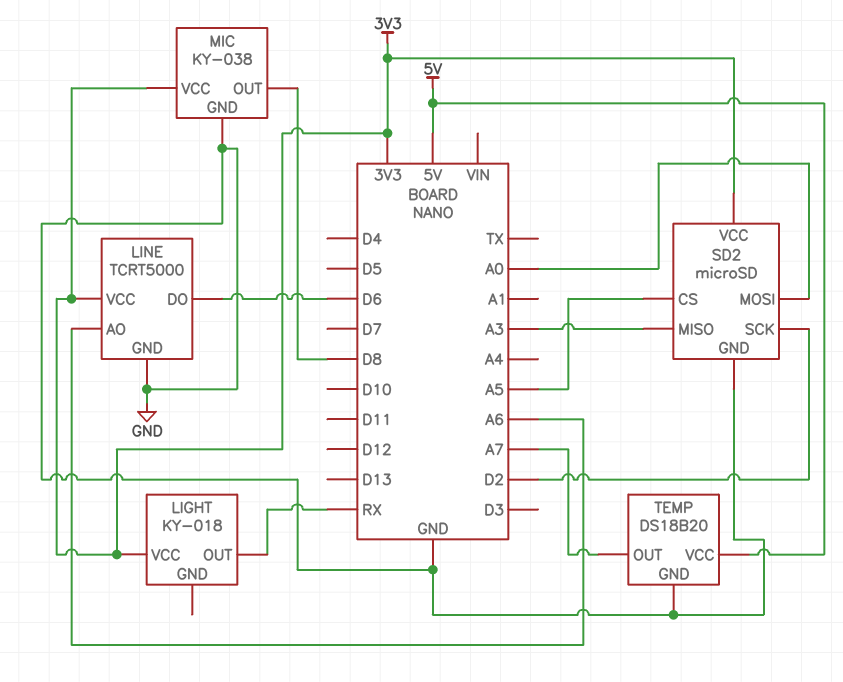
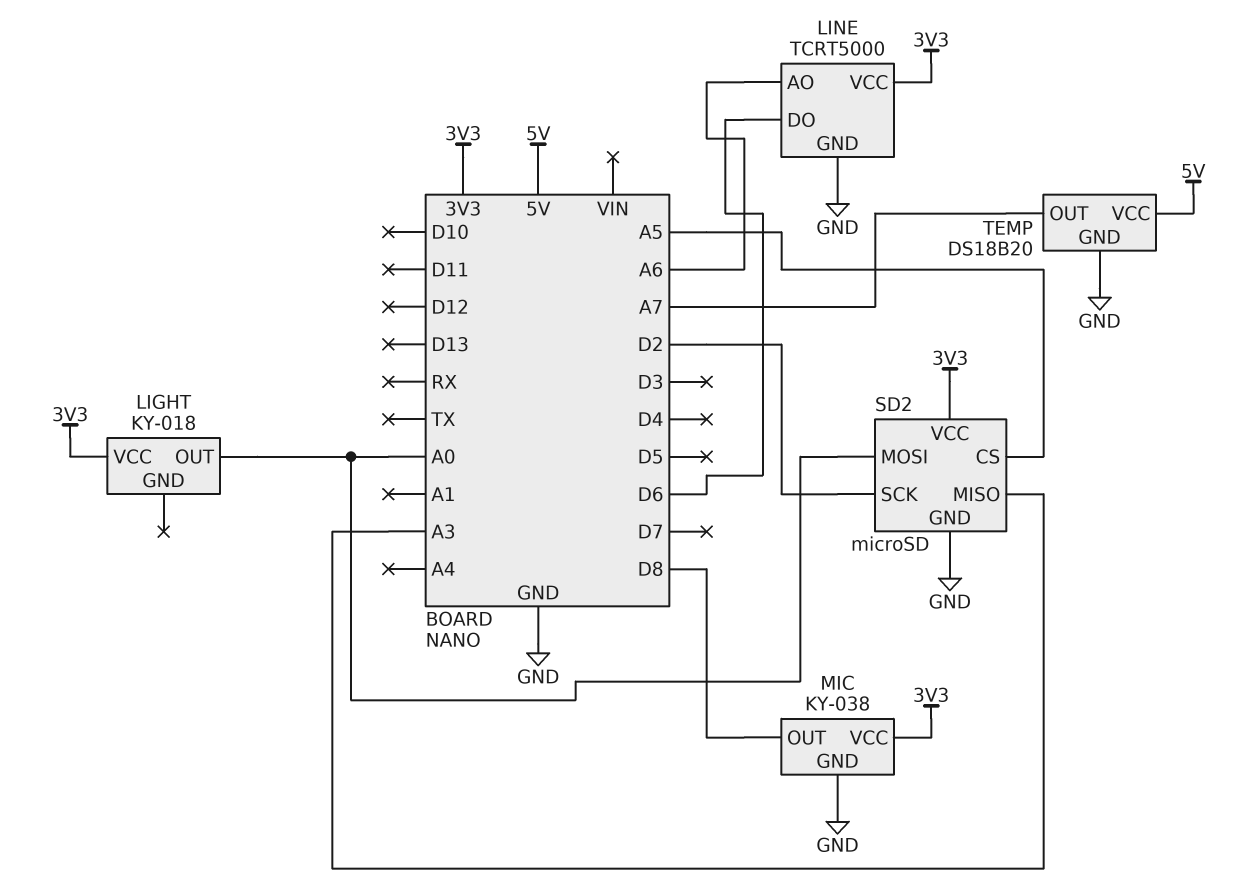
LIGHT pin OUT: RX -> A0

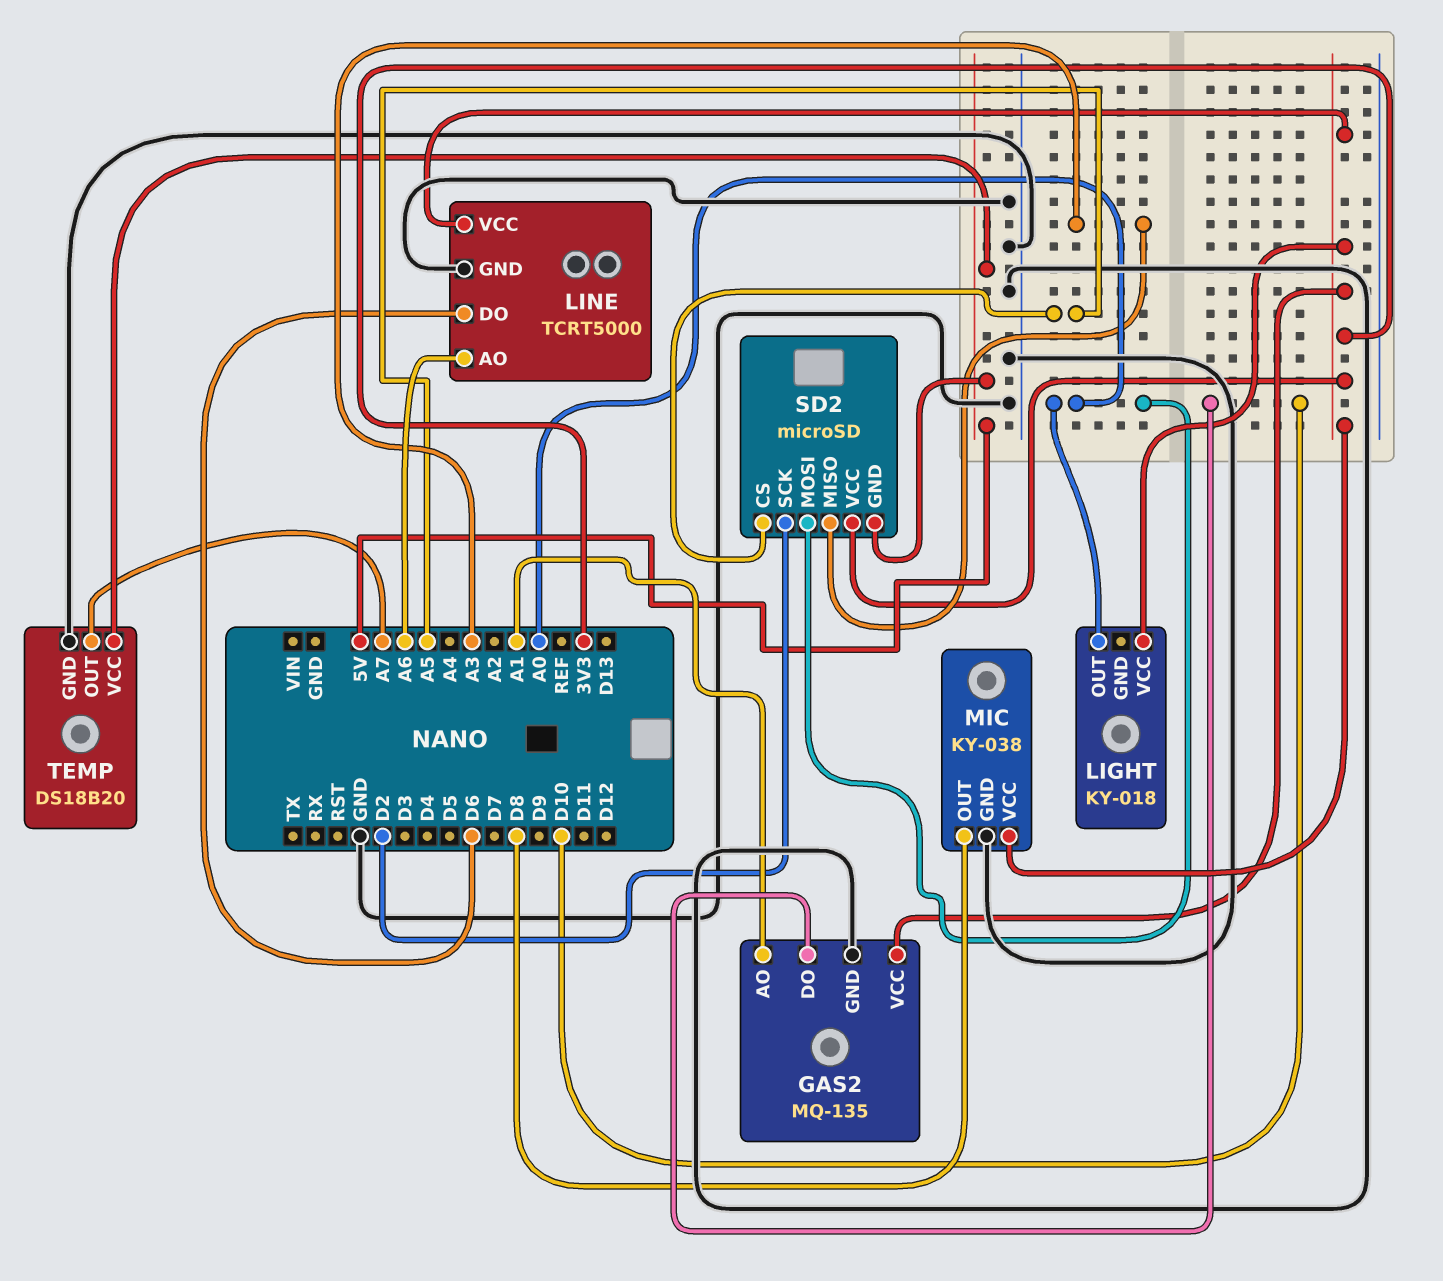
GAS2: none -> MQ-135
GAS2 pin AO: none -> A1
GAS2 pin DO: none -> D10
GAS2 pin GND: none -> GND
GAS2 pin VCC: none -> 3V3
SD2 pin GND: GND -> 5V

